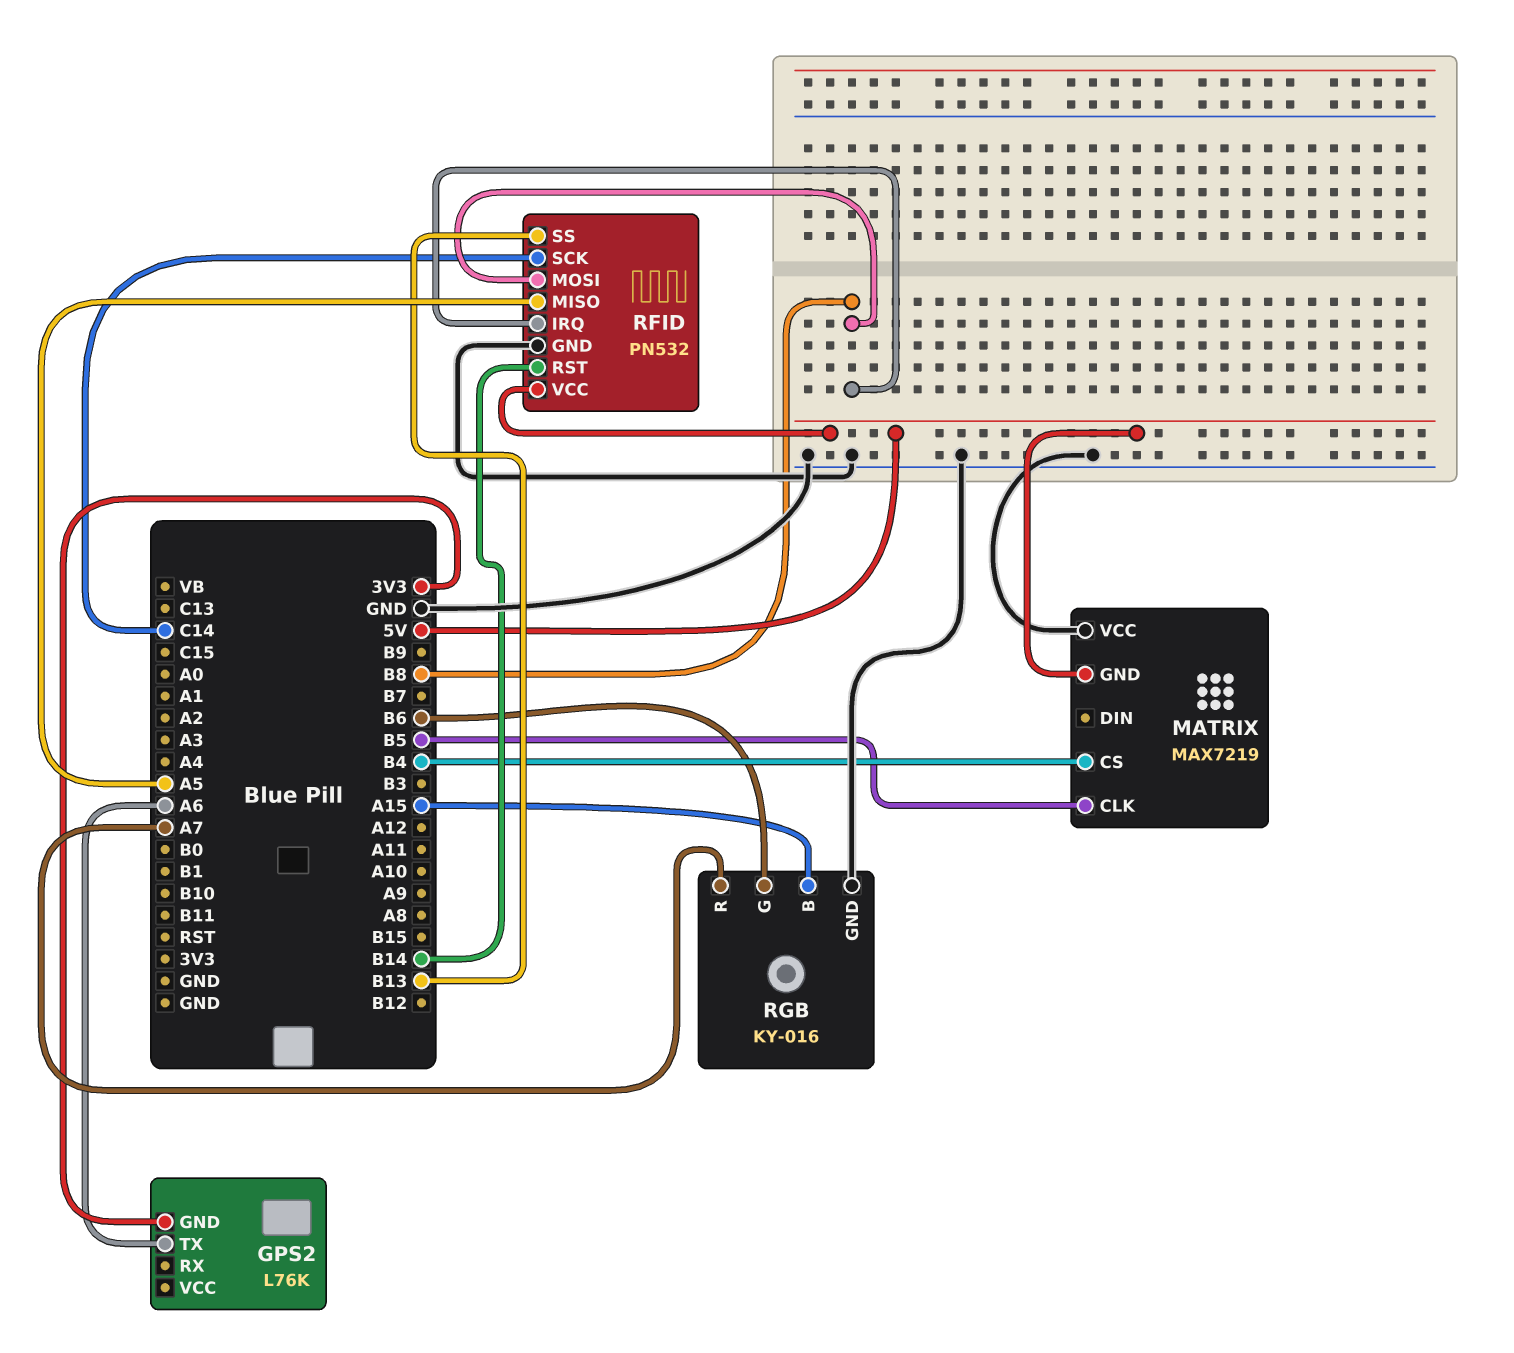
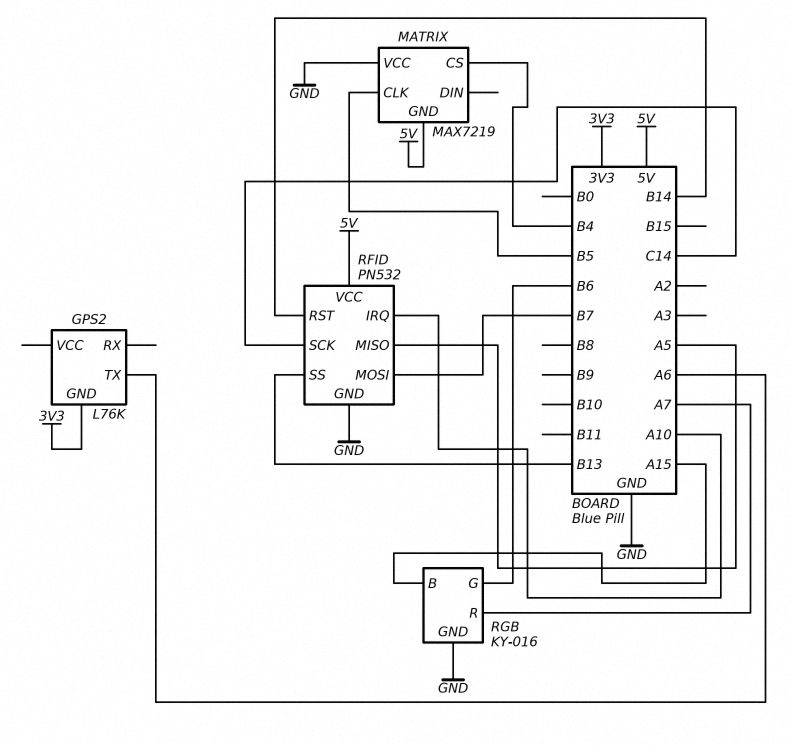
RFID pin IRQ: B8 -> A10
RFID pin MOSI: B8 -> B7

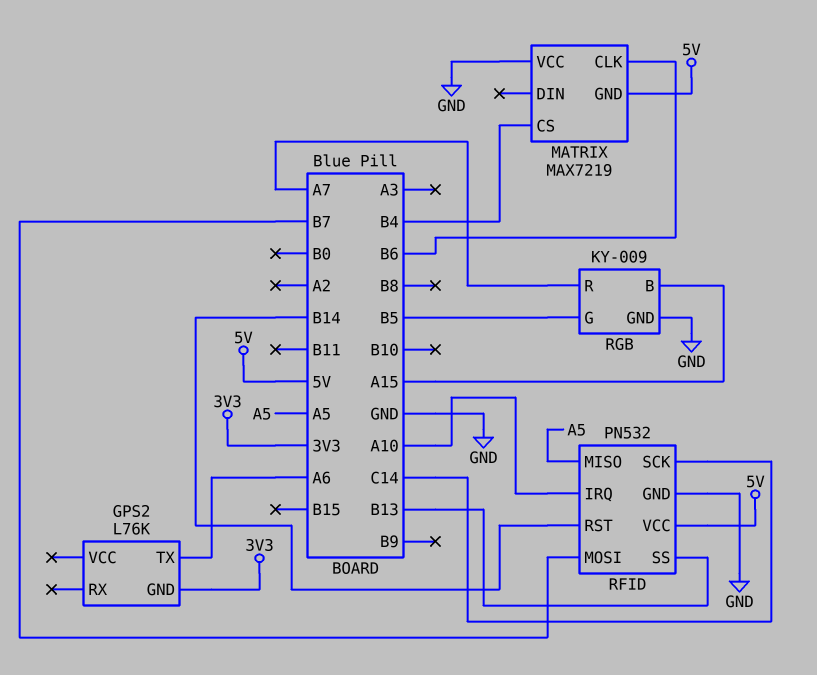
MATRIX pin CLK: B5 -> B6
RGB: KY-016 -> KY-009
RGB pin G: B6 -> B5

